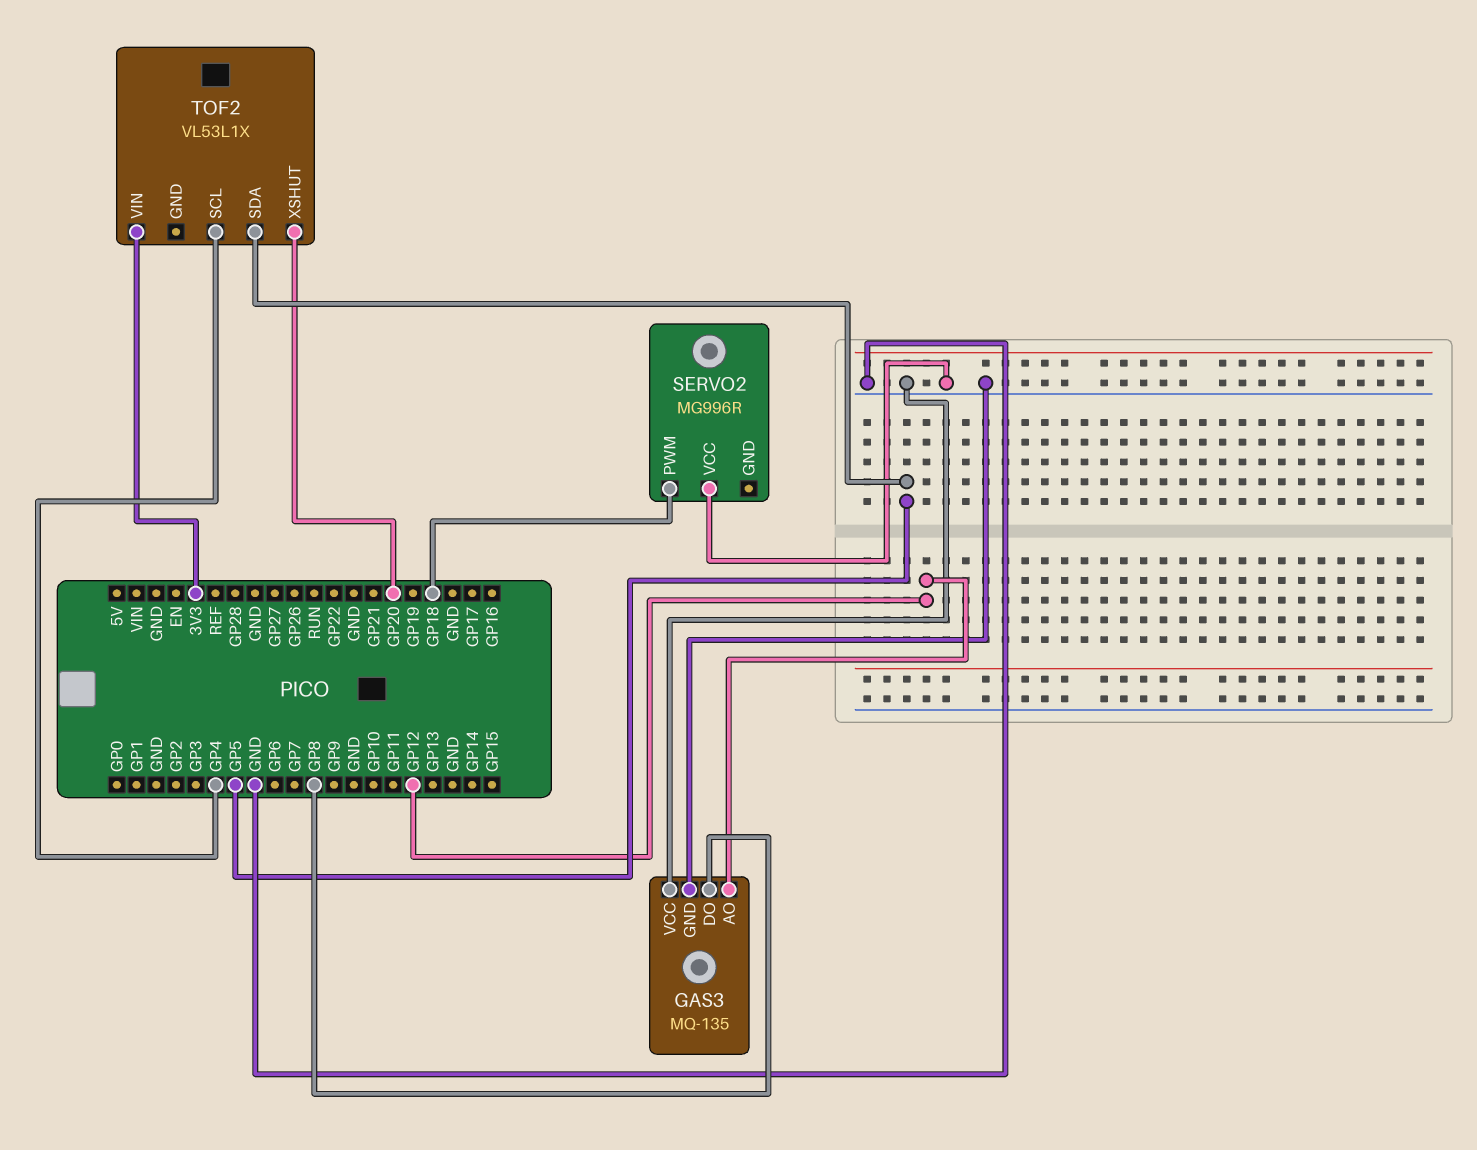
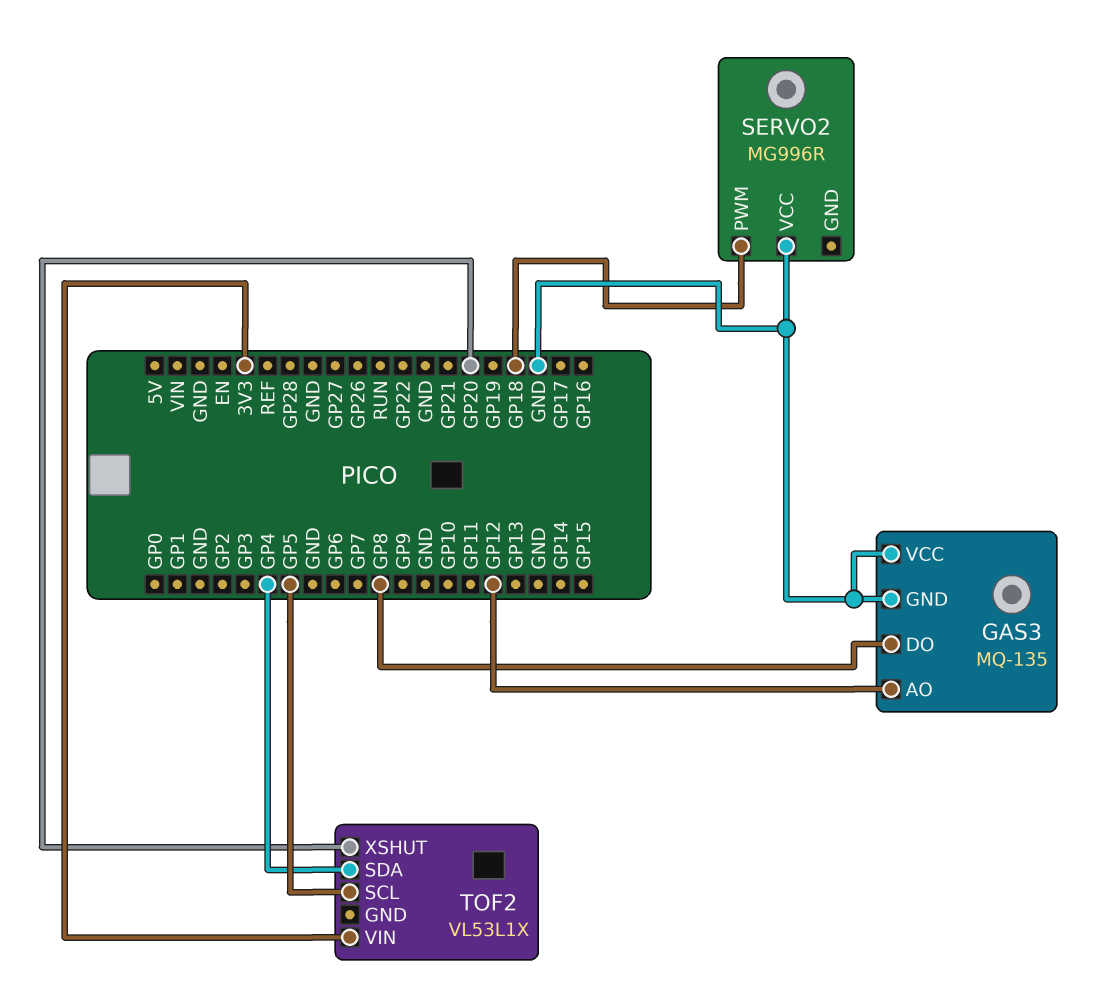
TOF2 pin SCL: GP4 -> GP5
TOF2 pin SDA: GP5 -> GP4

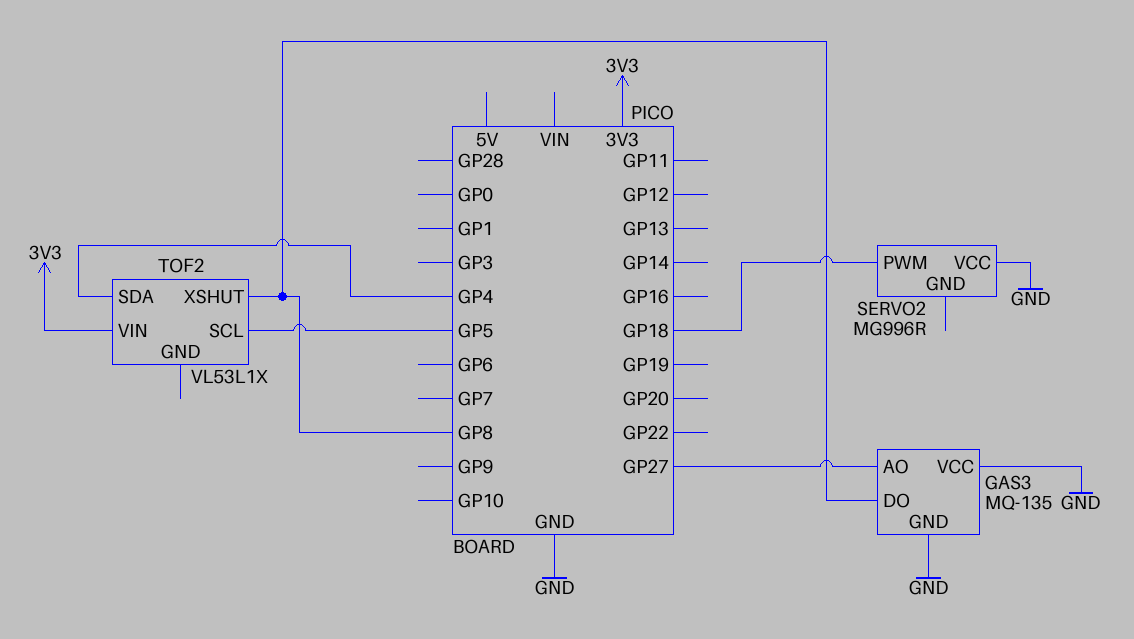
GAS3 pin AO: GP12 -> GP27
TOF2 pin XSHUT: GP20 -> GP8

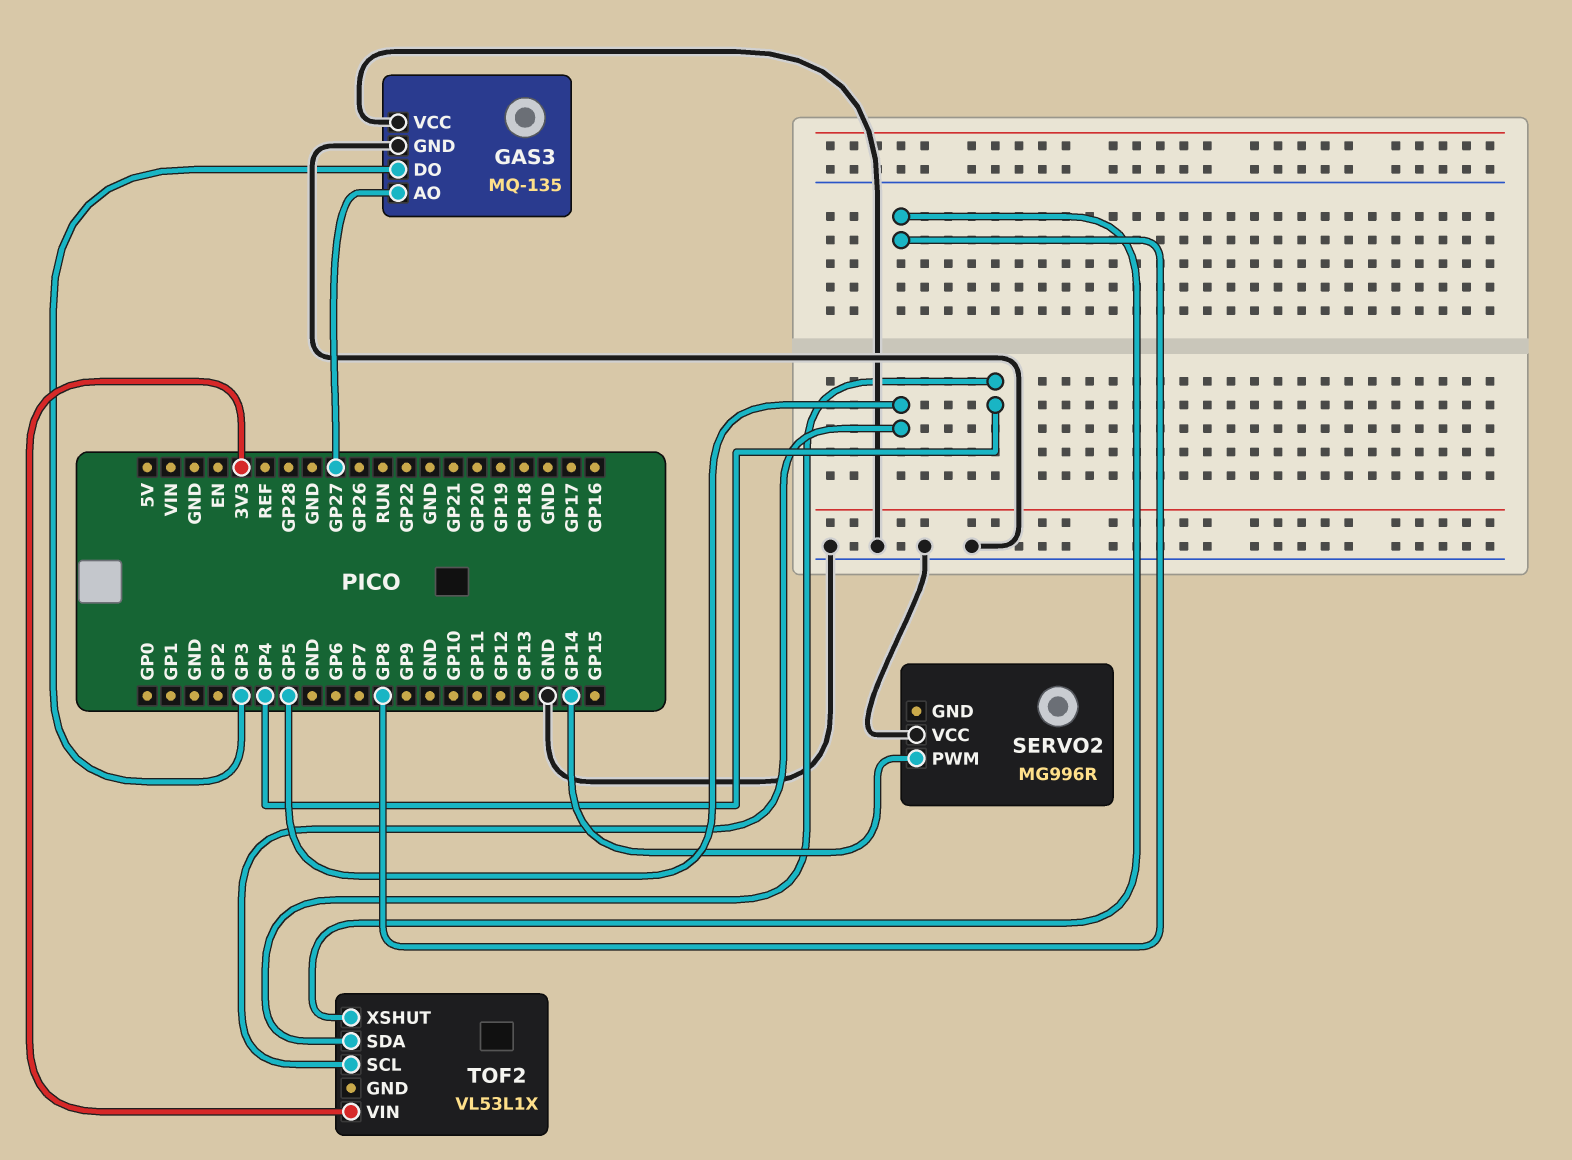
GAS3 pin DO: GP8 -> GP3
SERVO2 pin PWM: GP18 -> GP14

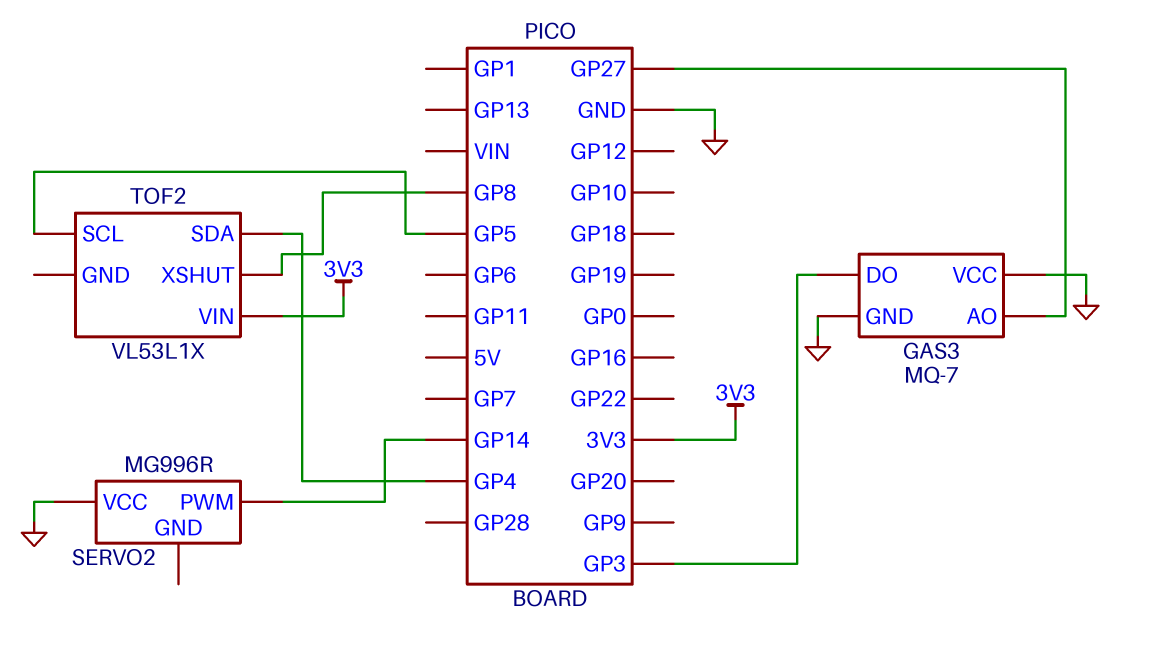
GAS3: MQ-135 -> MQ-7

